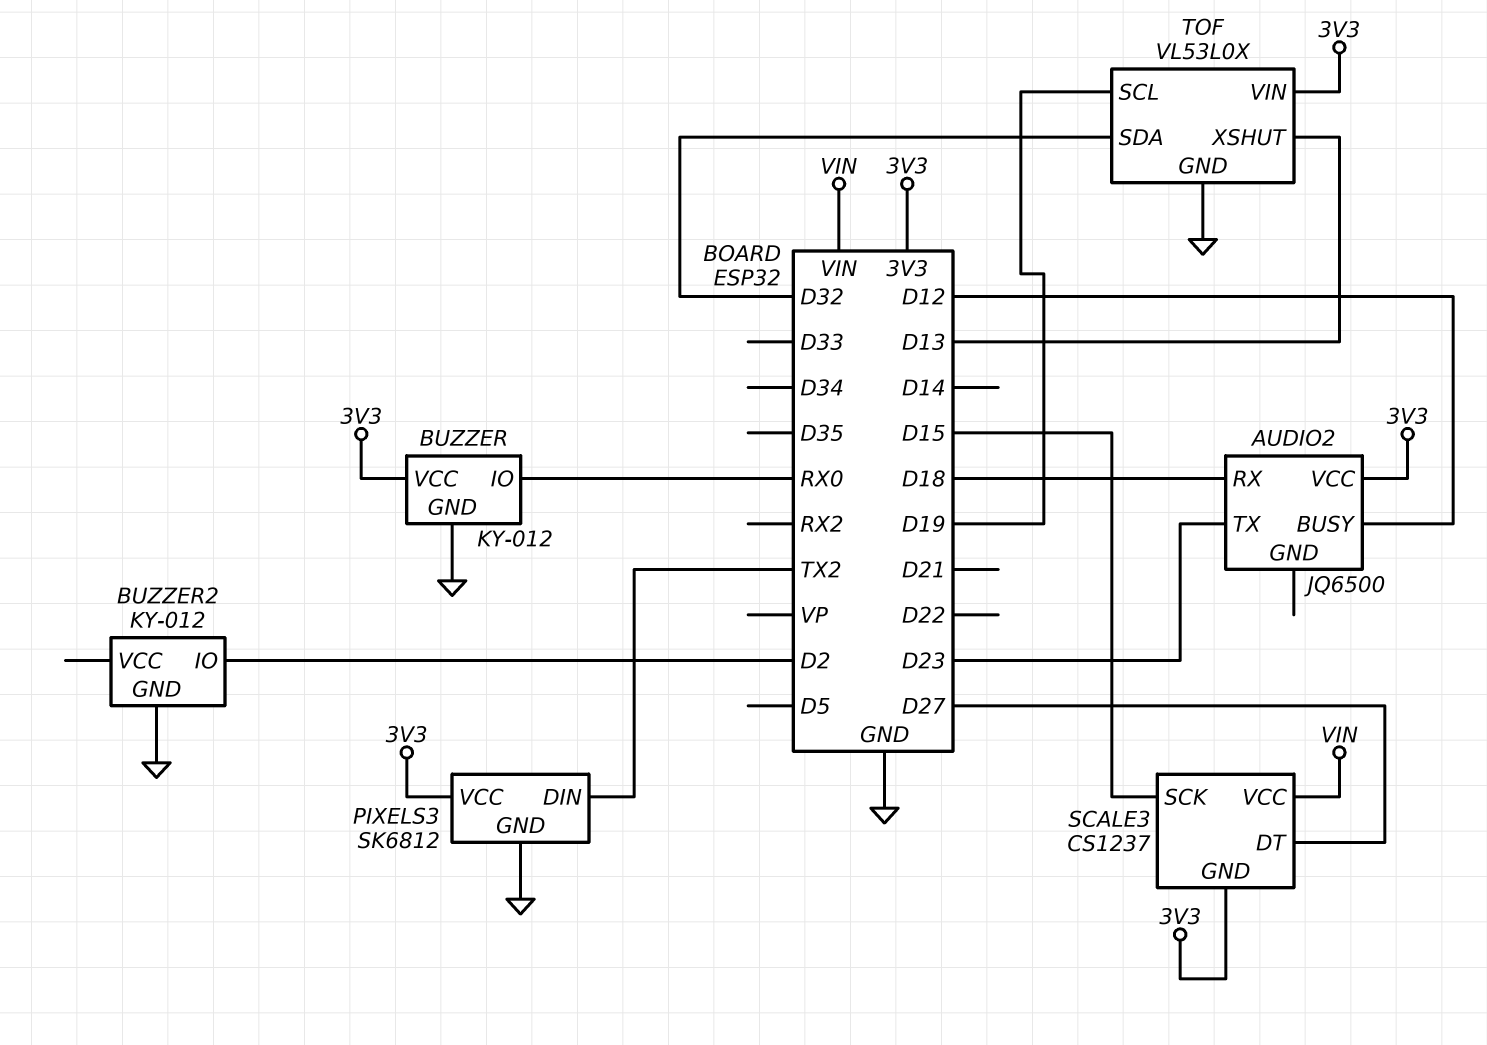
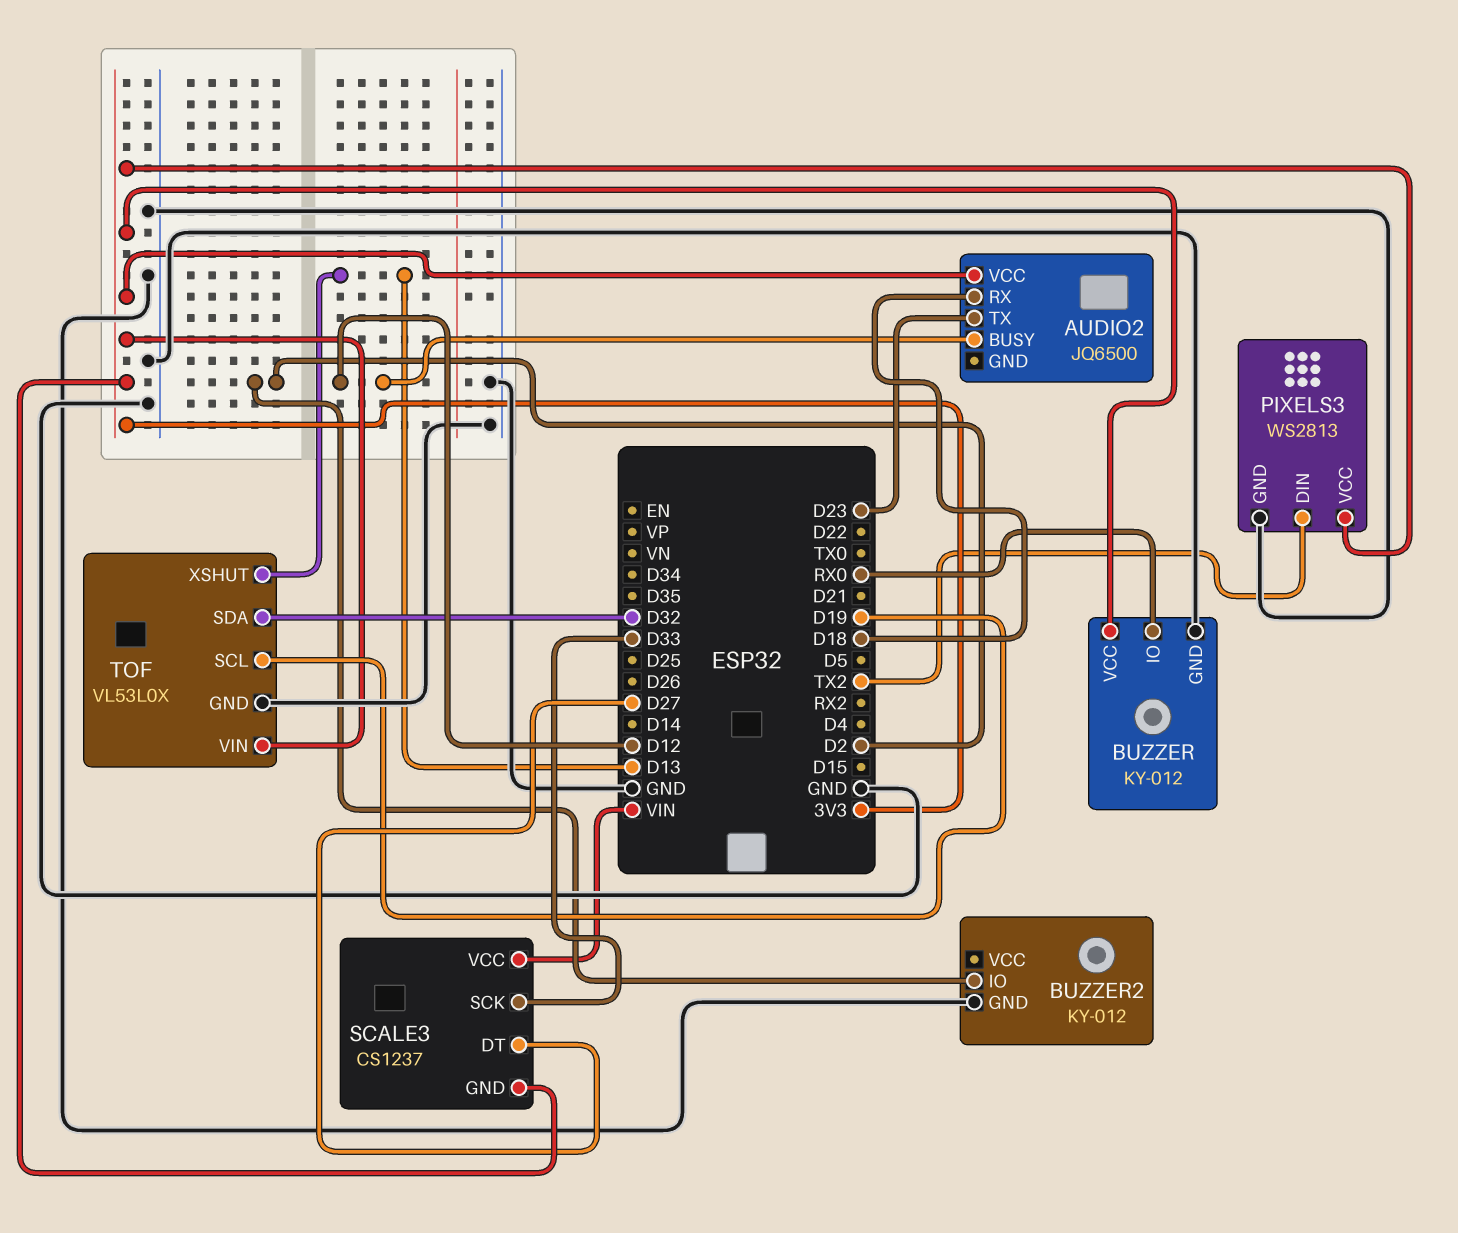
PIXELS3: SK6812 -> WS2813
SCALE3 pin SCK: D15 -> D33

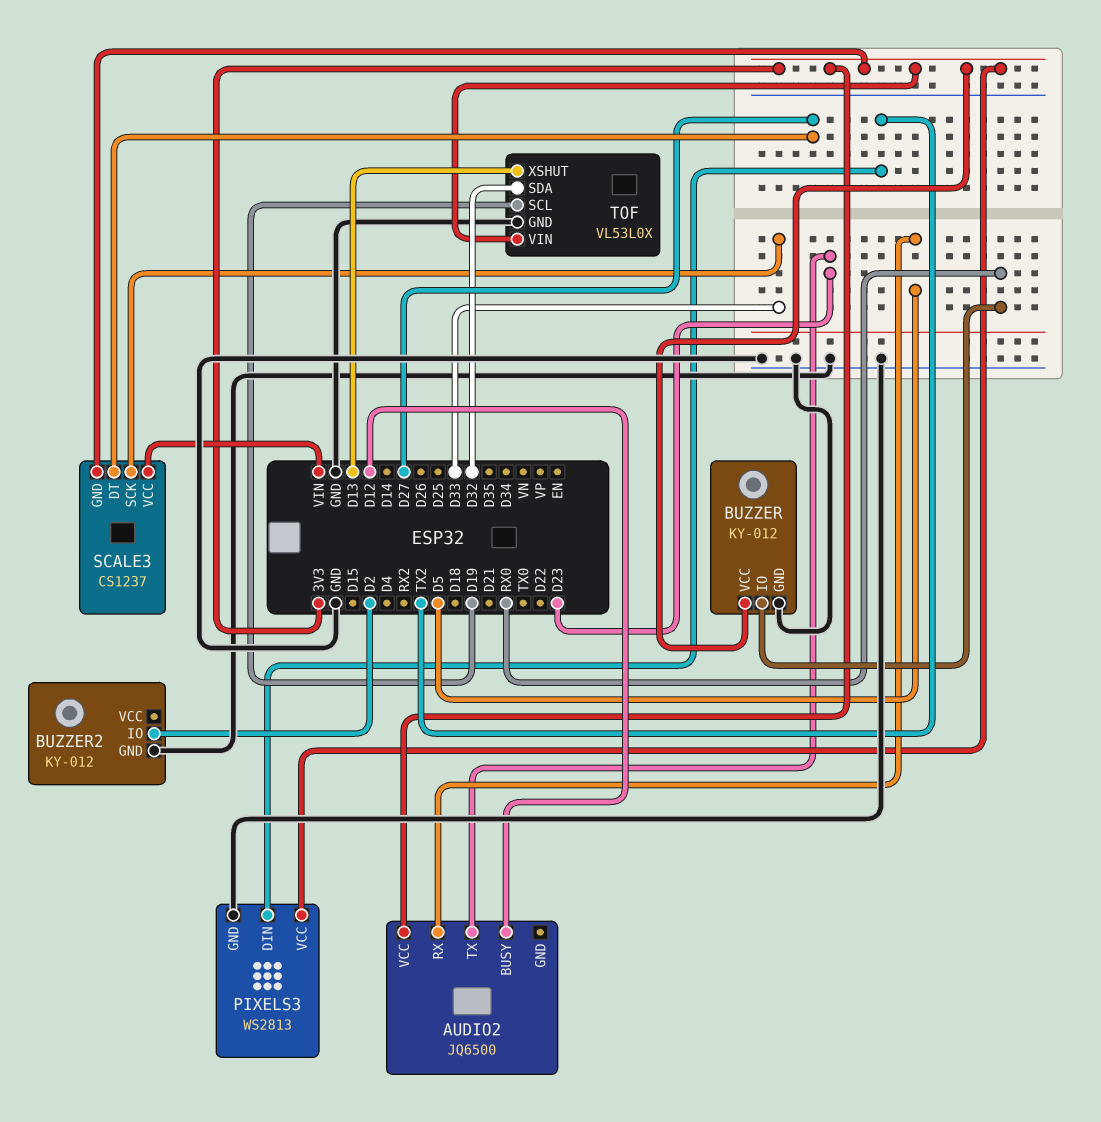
AUDIO2 pin RX: D18 -> D5

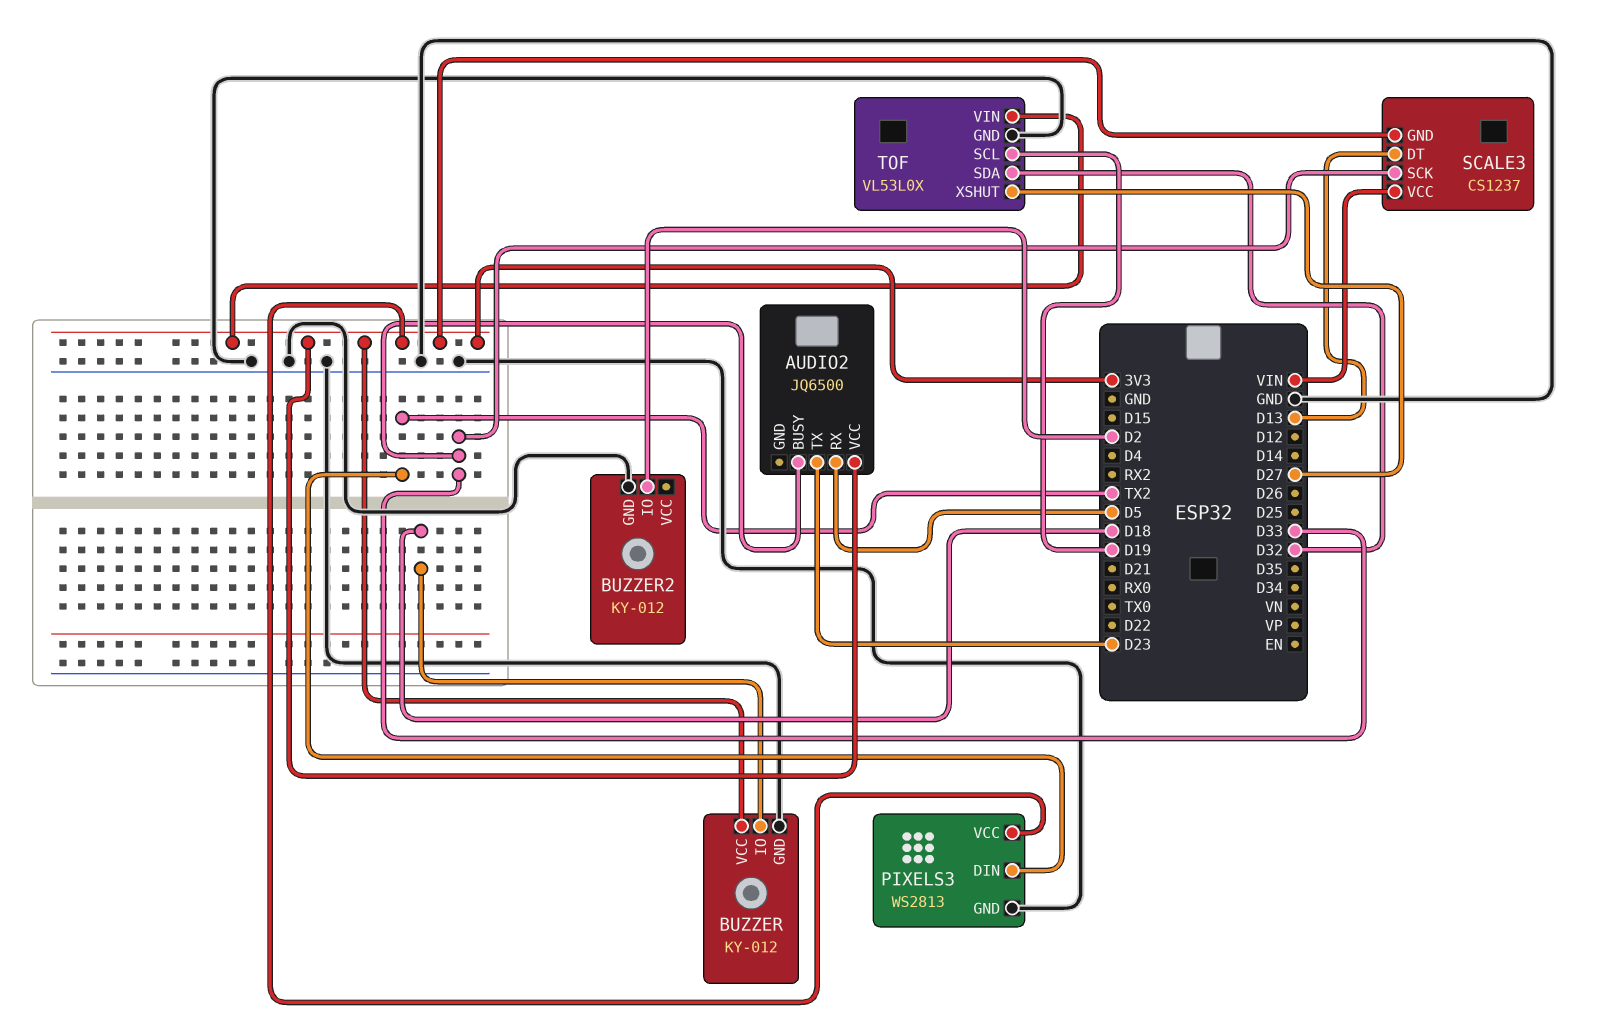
AUDIO2 pin BUSY: D12 -> D33
BUZZER pin IO: RX0 -> D18
SCALE3 pin DT: D27 -> D13
TOF pin XSHUT: D13 -> D27

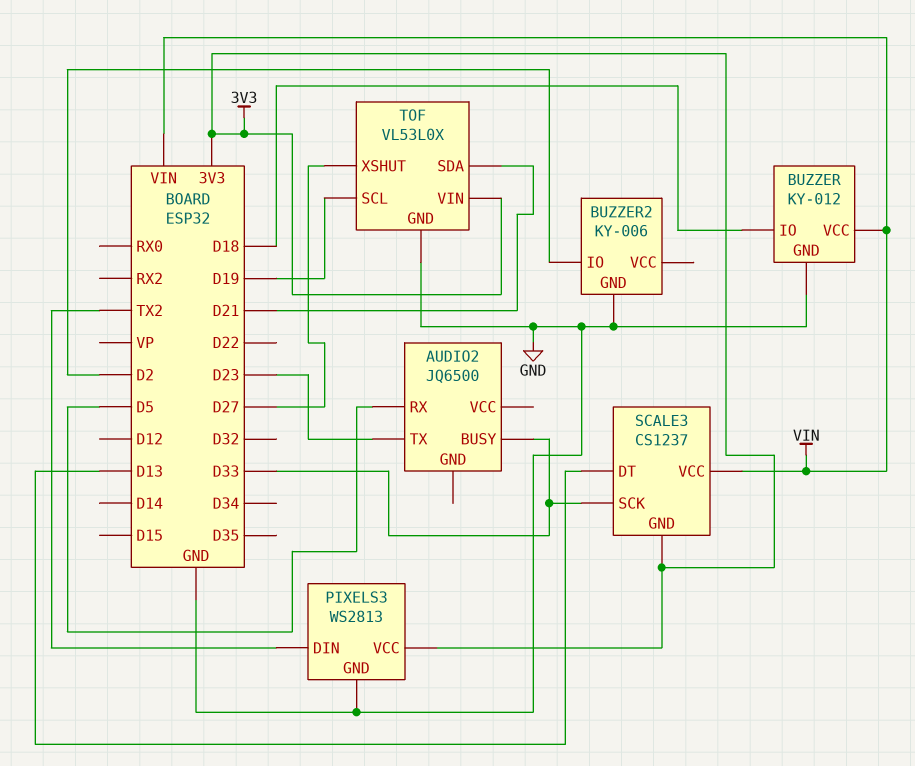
AUDIO2 pin VCC: 3V3 -> none
BUZZER pin VCC: 3V3 -> VIN
BUZZER2: KY-012 -> KY-006
TOF pin SDA: D32 -> D21

